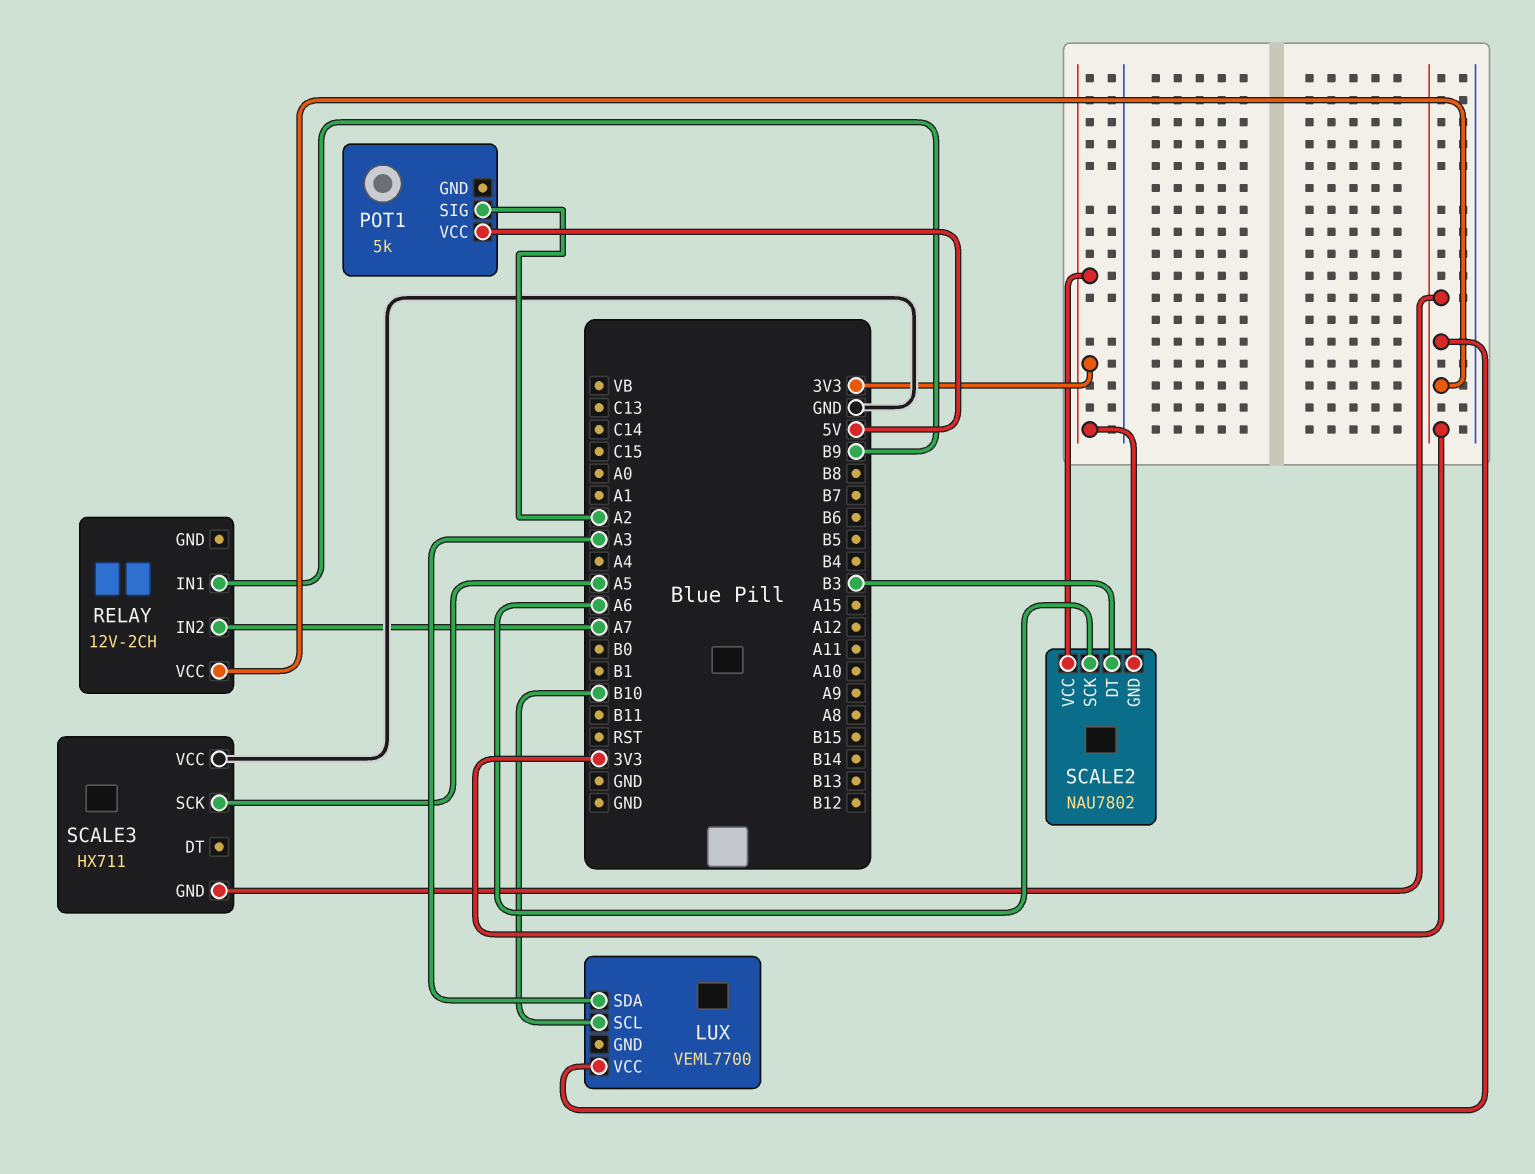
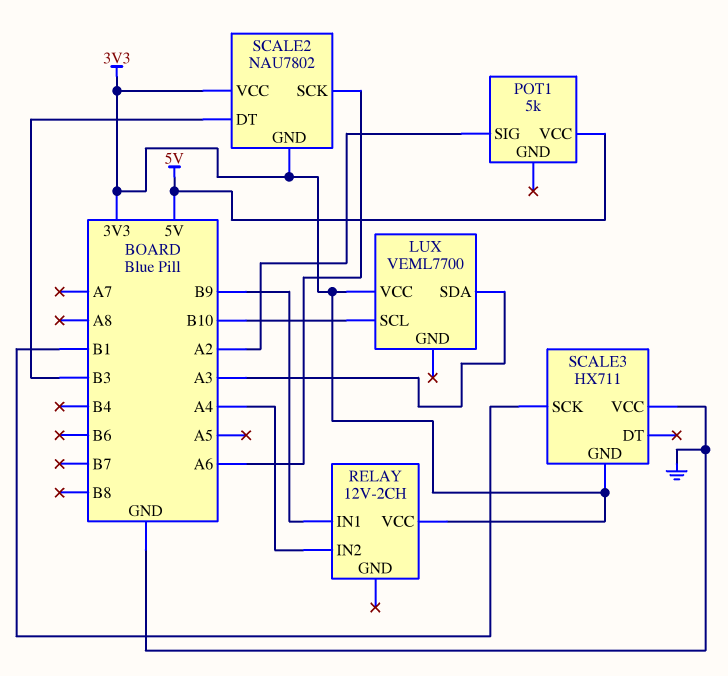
RELAY pin IN2: A7 -> A4
SCALE3 pin SCK: A5 -> B1

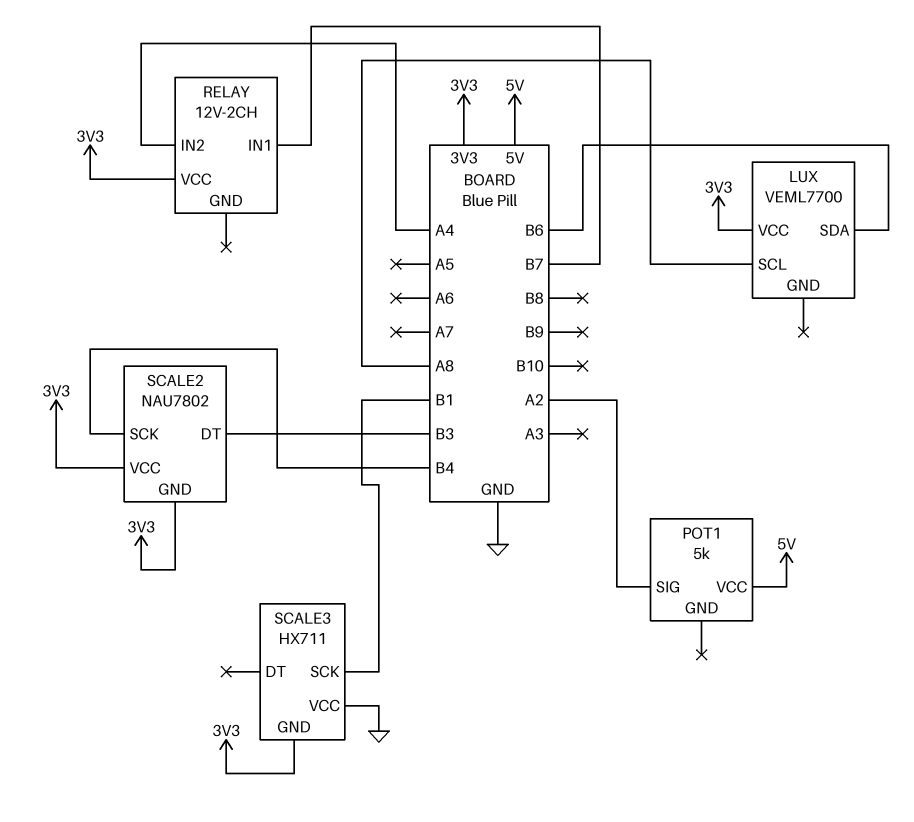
LUX pin SCL: B10 -> A8
LUX pin SDA: A3 -> B6
RELAY pin IN1: B9 -> B7
SCALE2 pin SCK: A6 -> B4

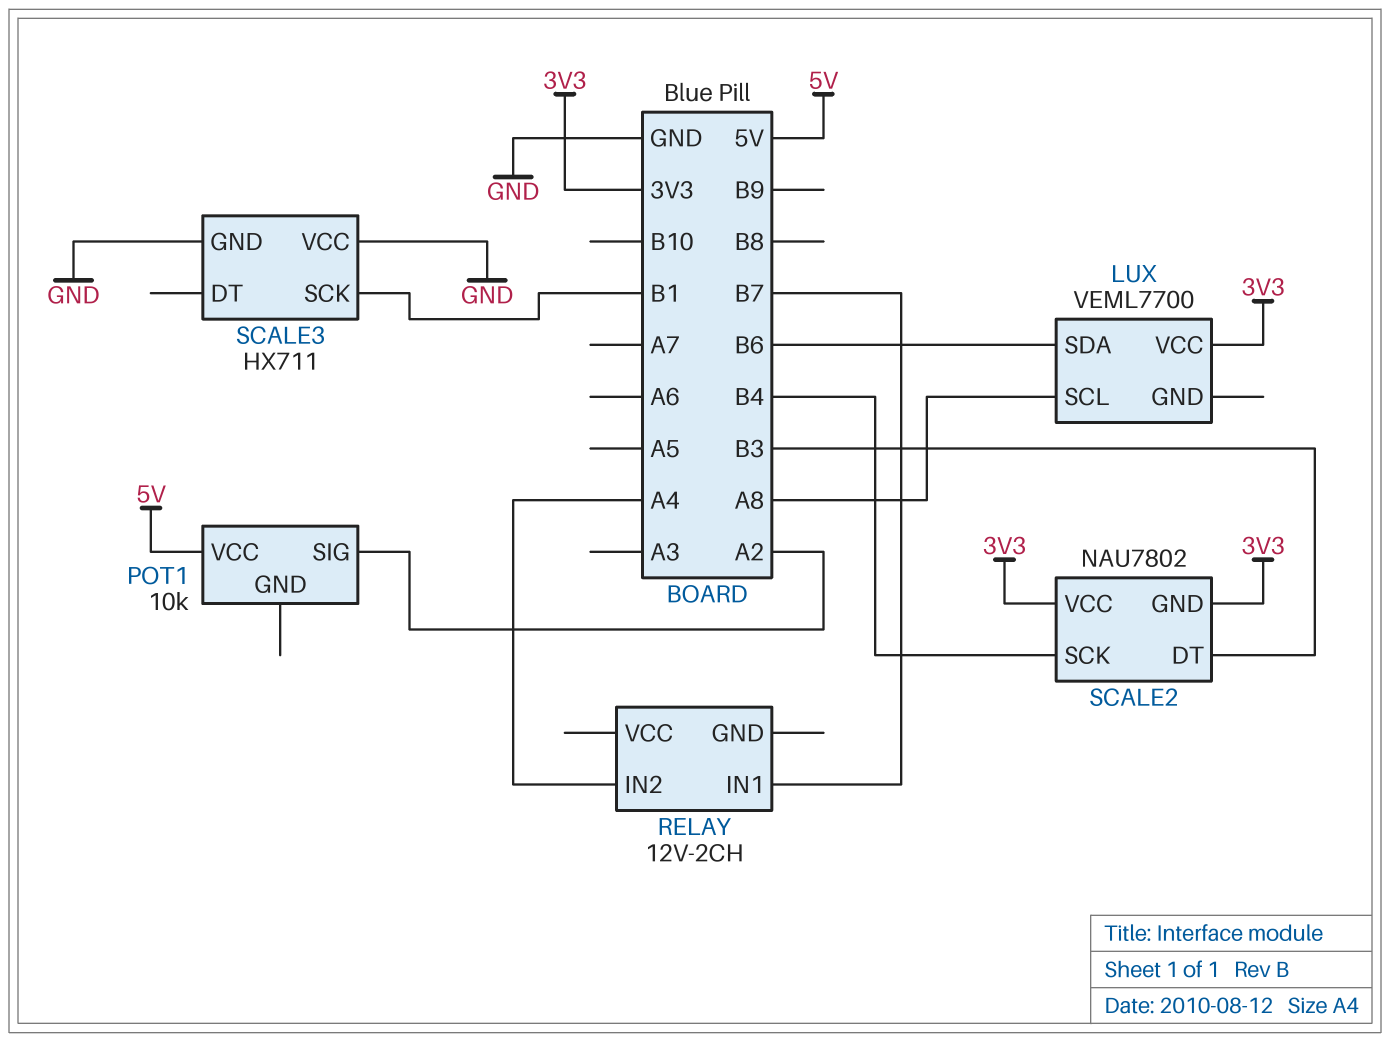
POT1: 5k -> 10k
RELAY pin VCC: 3V3 -> none
SCALE3 pin GND: 3V3 -> GND

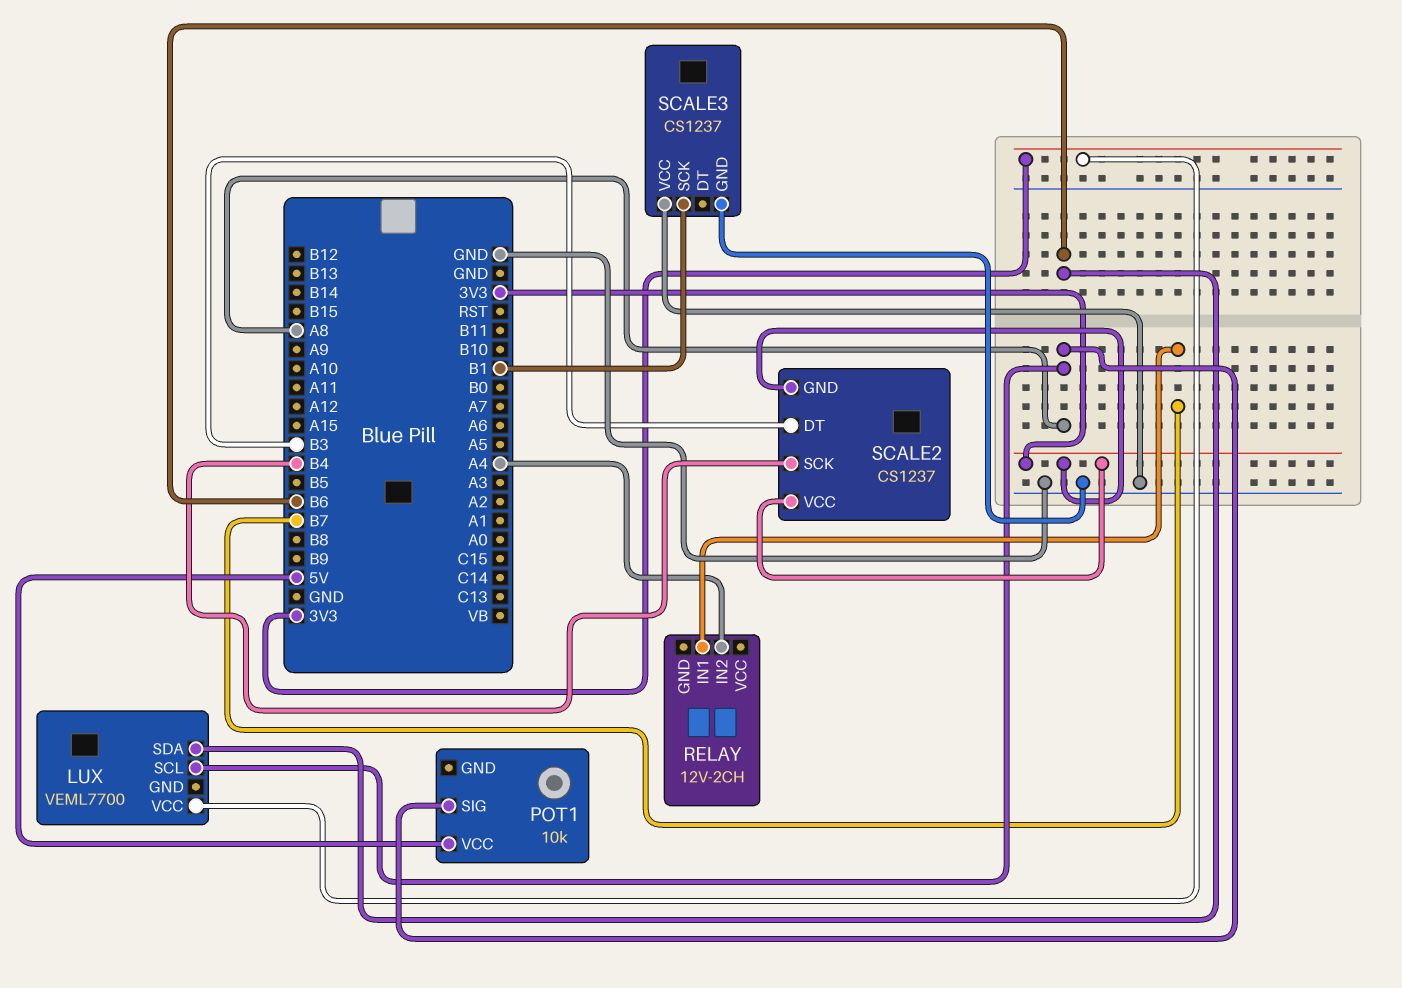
POT1 pin SIG: A2 -> A8
SCALE2: NAU7802 -> CS1237
SCALE3: HX711 -> CS1237

